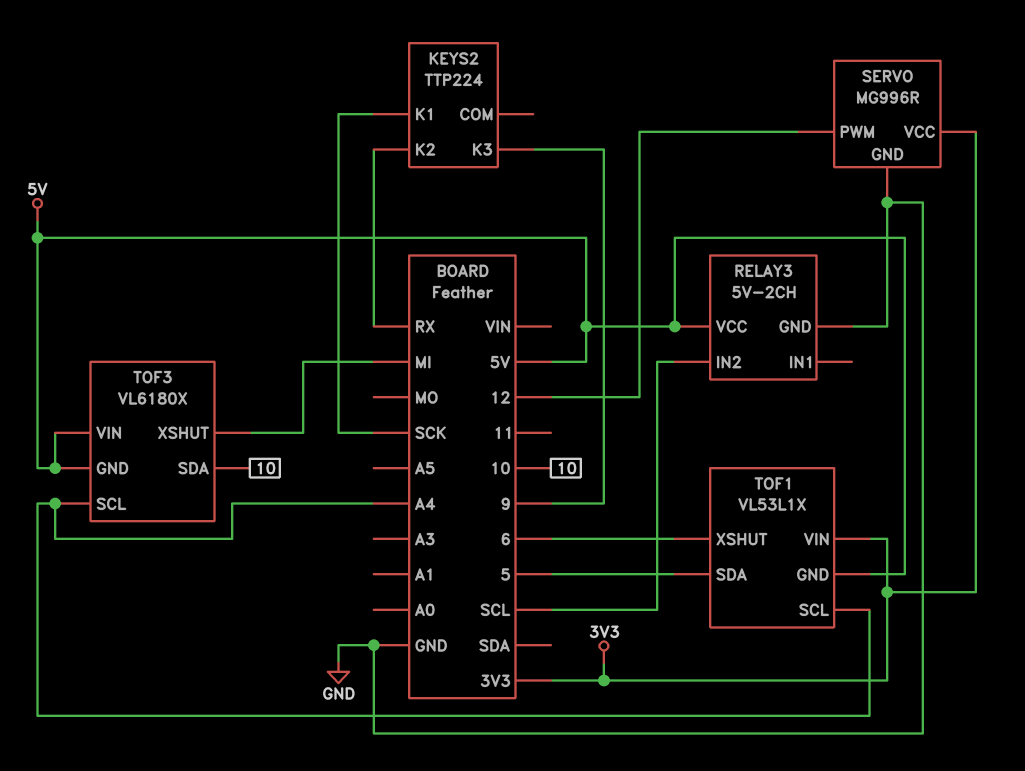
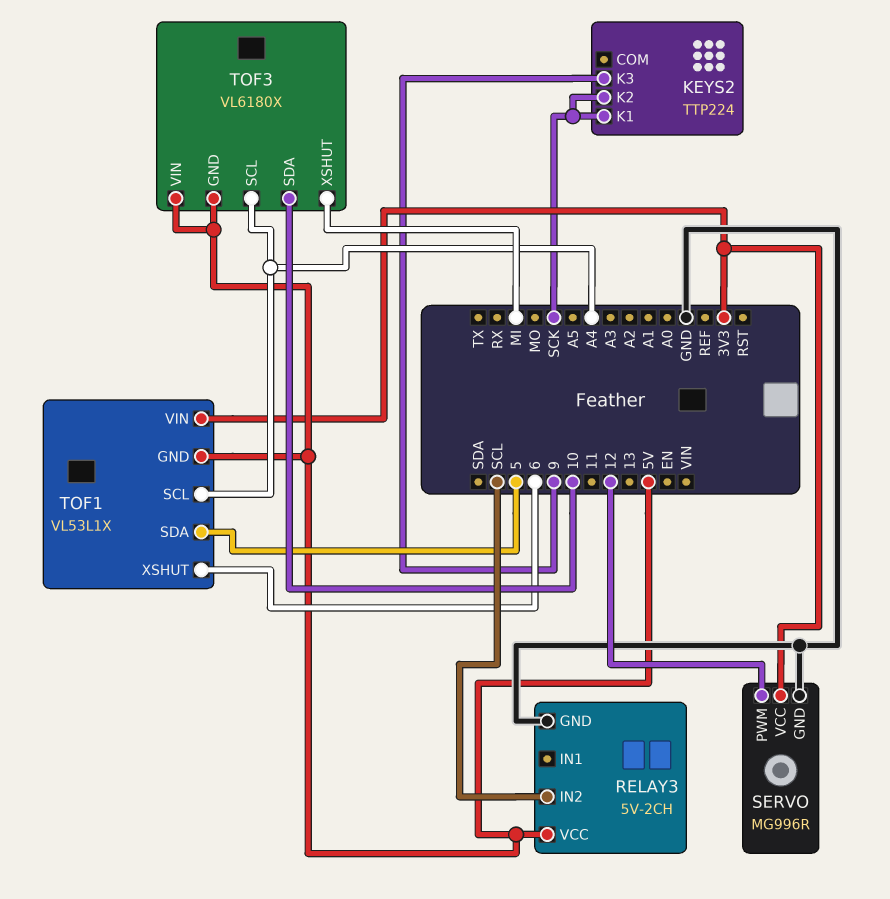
KEYS2 pin K2: RX -> SCK

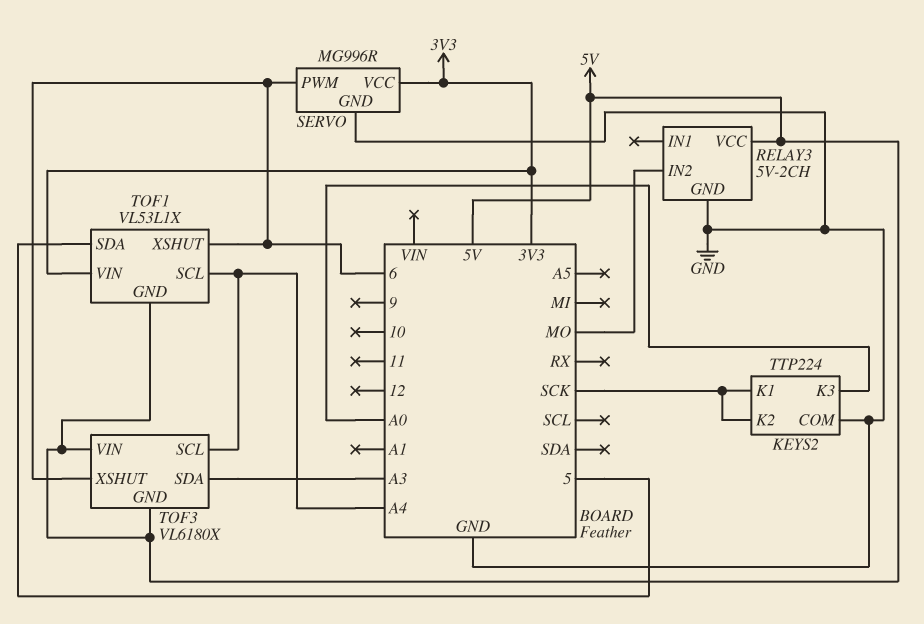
KEYS2 pin COM: none -> GND
KEYS2 pin K3: 9 -> A0
RELAY3 pin IN2: SCL -> MO
SERVO pin PWM: 12 -> 6
TOF3 pin SDA: 10 -> A3
TOF3 pin XSHUT: MI -> 6

